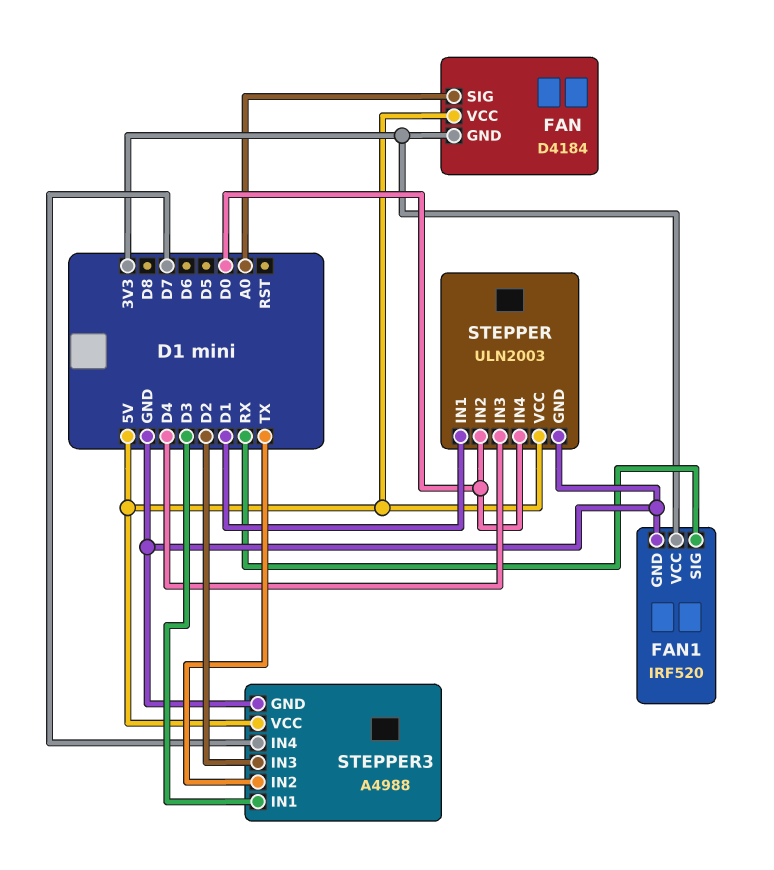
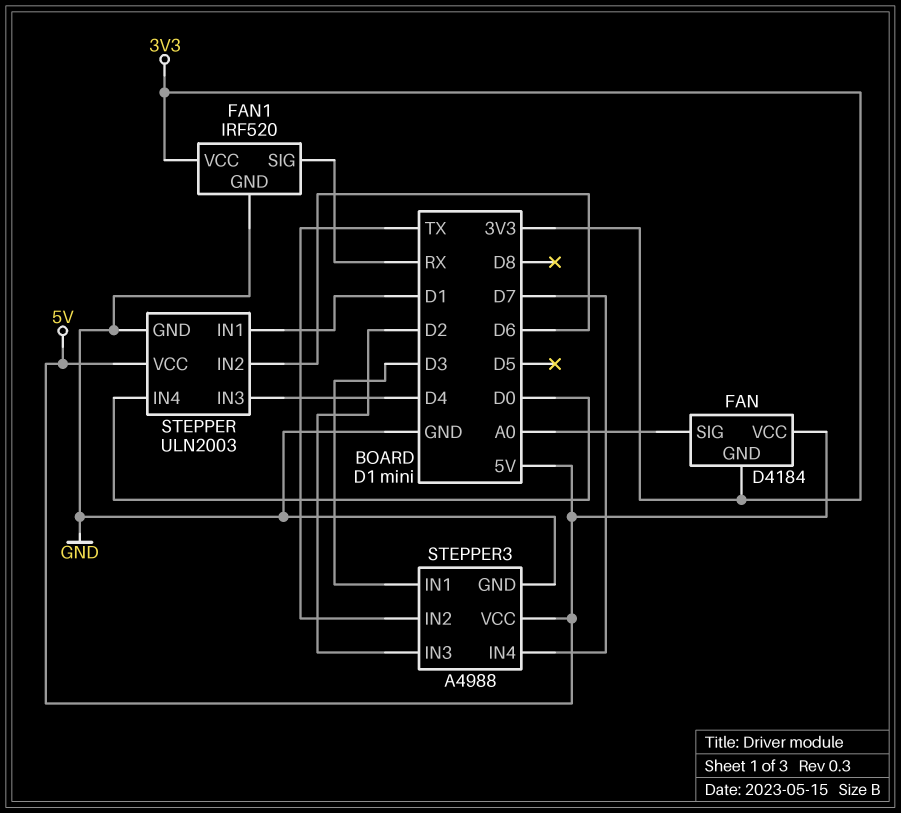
STEPPER pin IN2: D0 -> D6

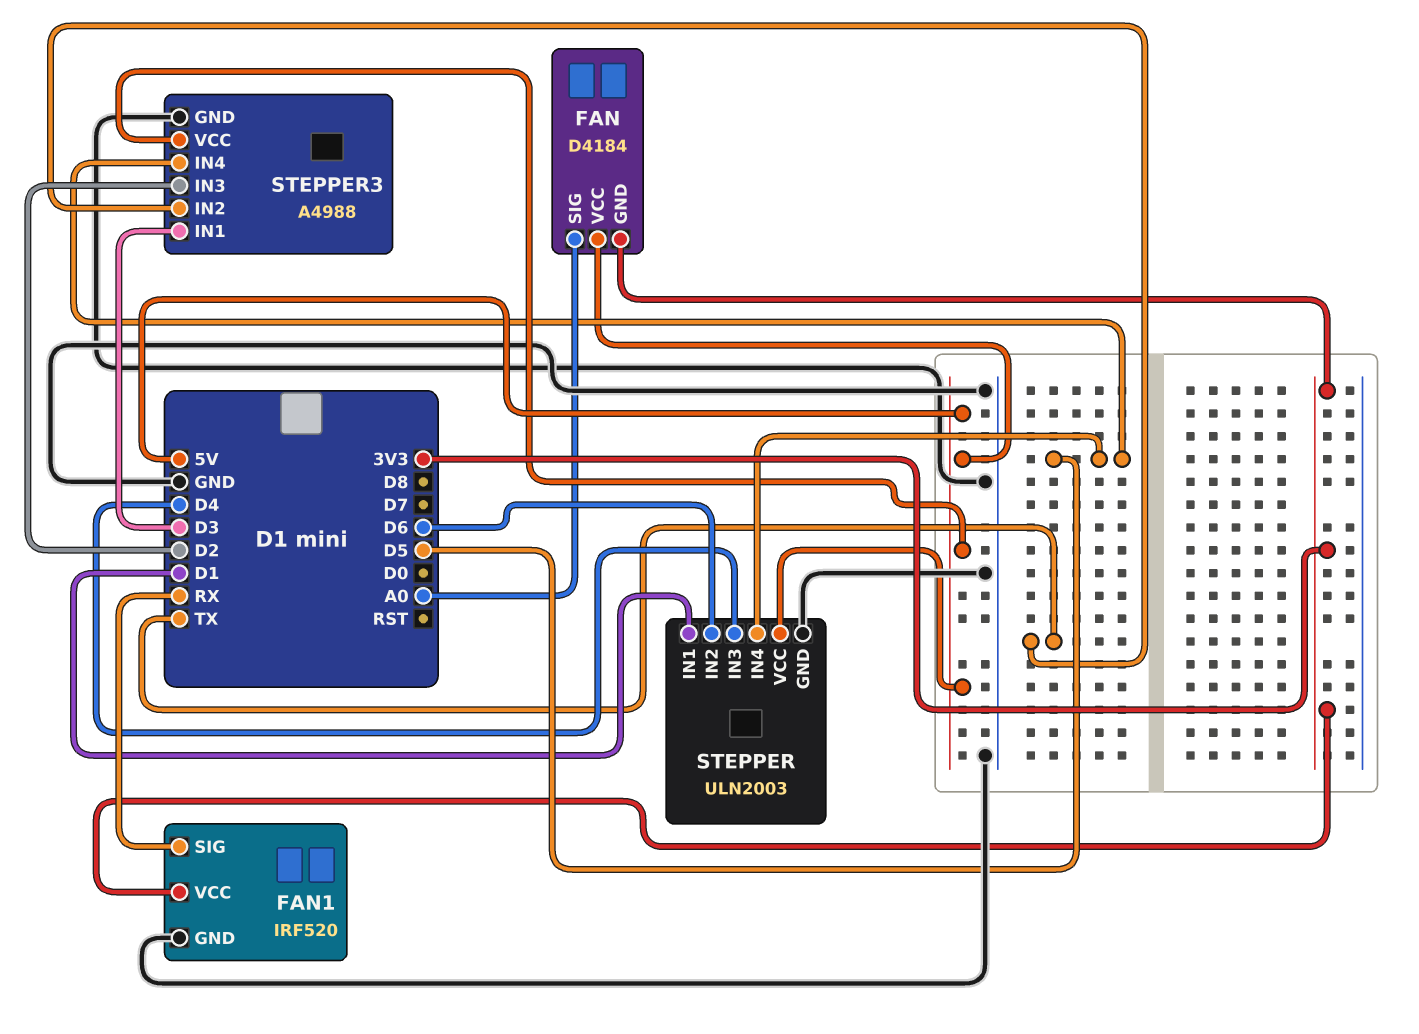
STEPPER pin IN4: D0 -> D5
STEPPER3 pin IN4: D7 -> D5

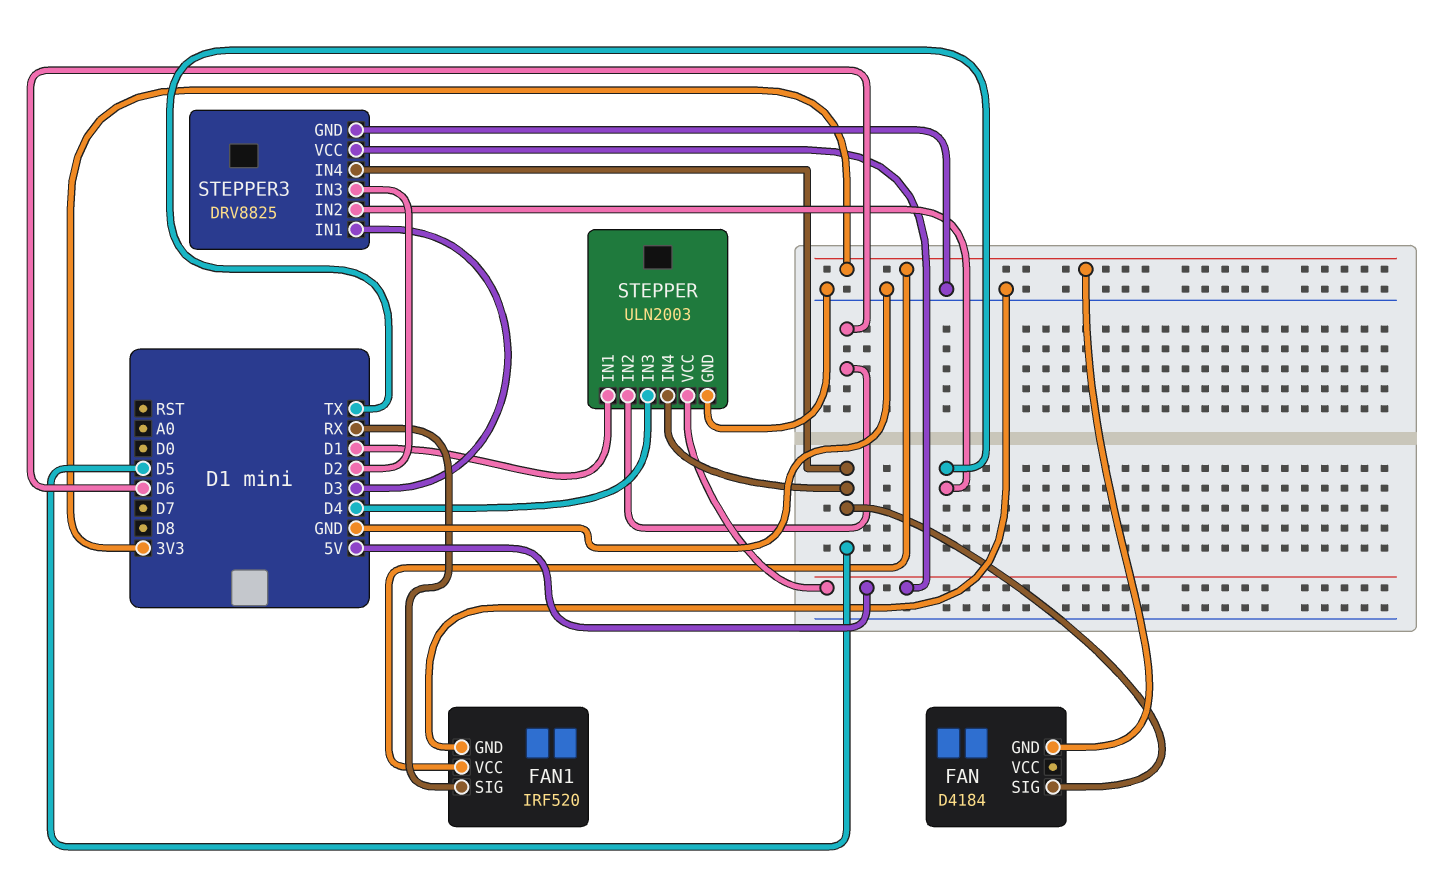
FAN pin SIG: A0 -> D5
FAN pin VCC: 5V -> none
STEPPER3: A4988 -> DRV8825

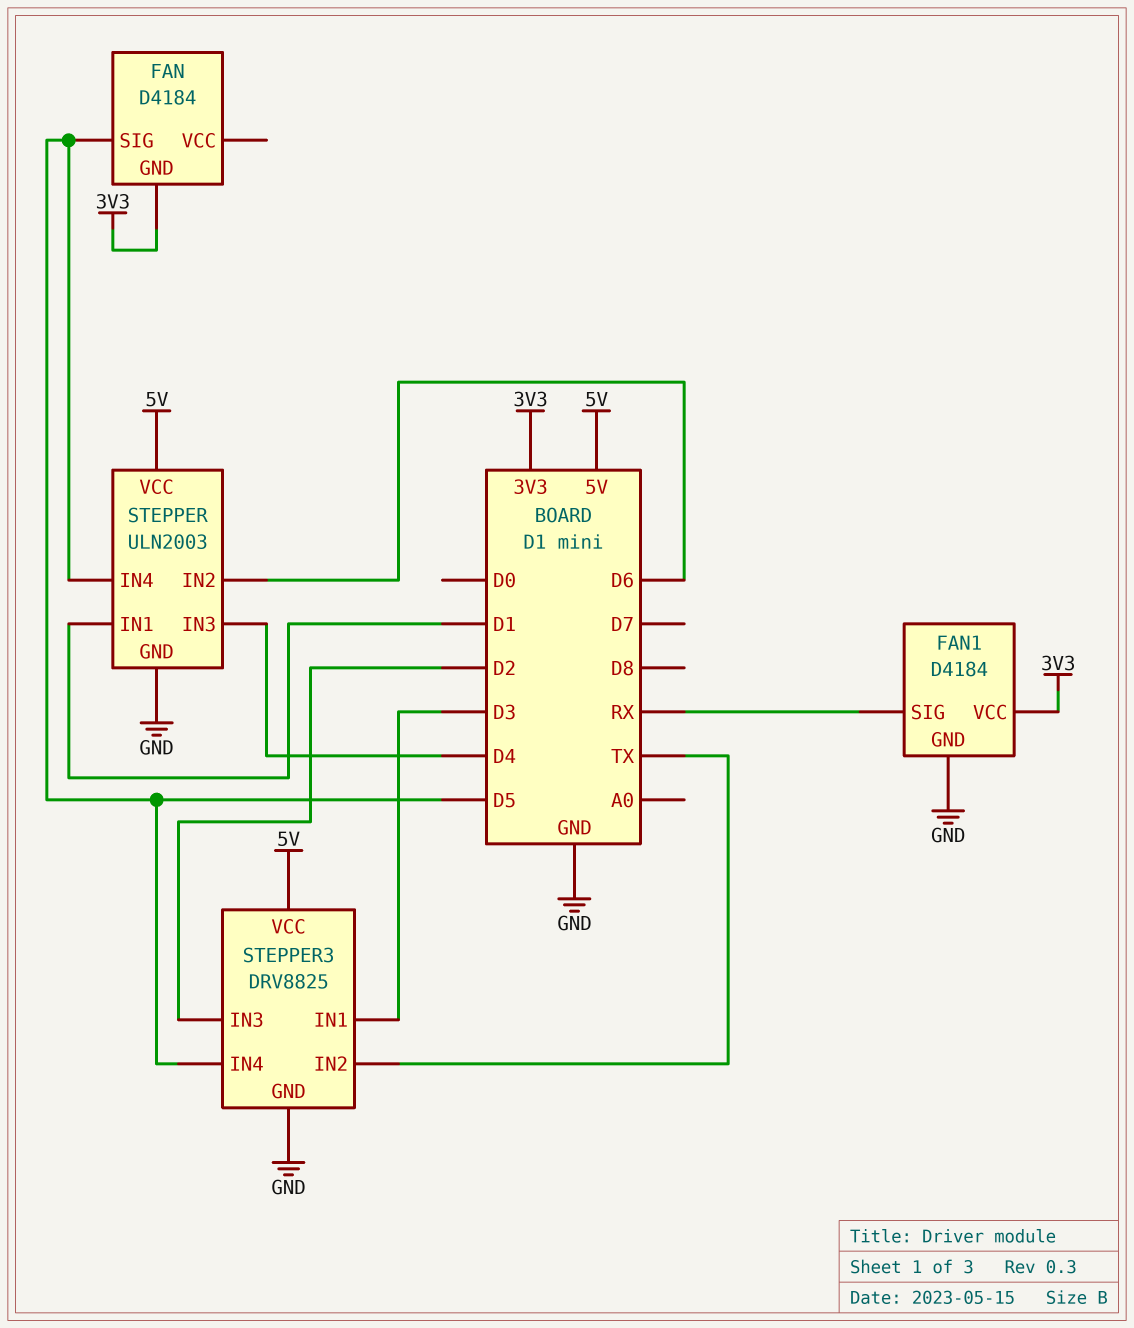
FAN1: IRF520 -> D4184

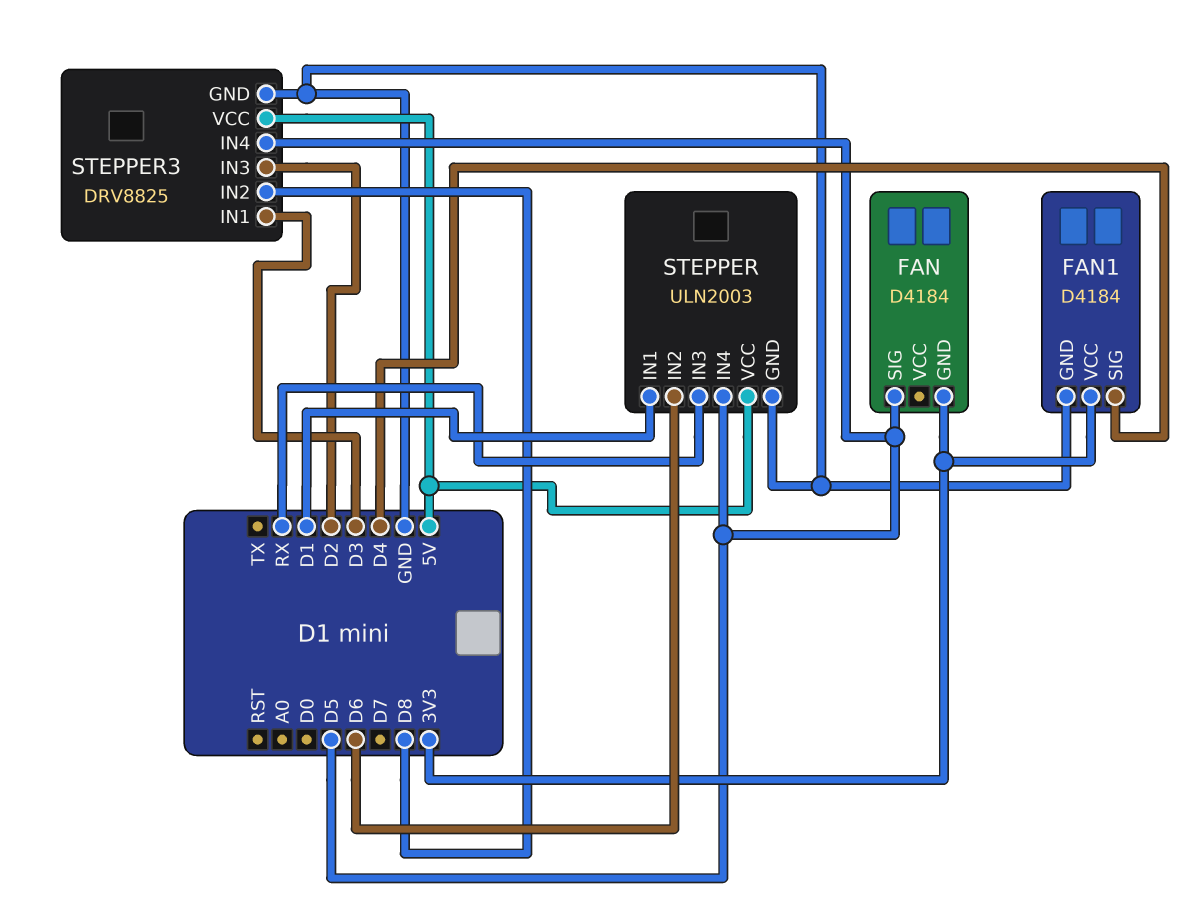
FAN1 pin SIG: RX -> D4
STEPPER pin IN3: D4 -> RX
STEPPER3 pin IN2: TX -> D8

